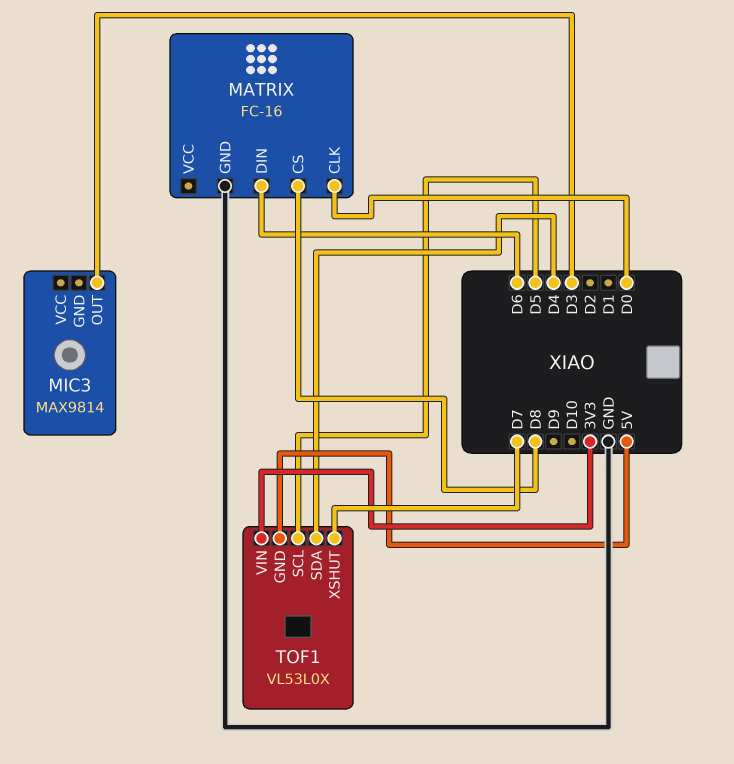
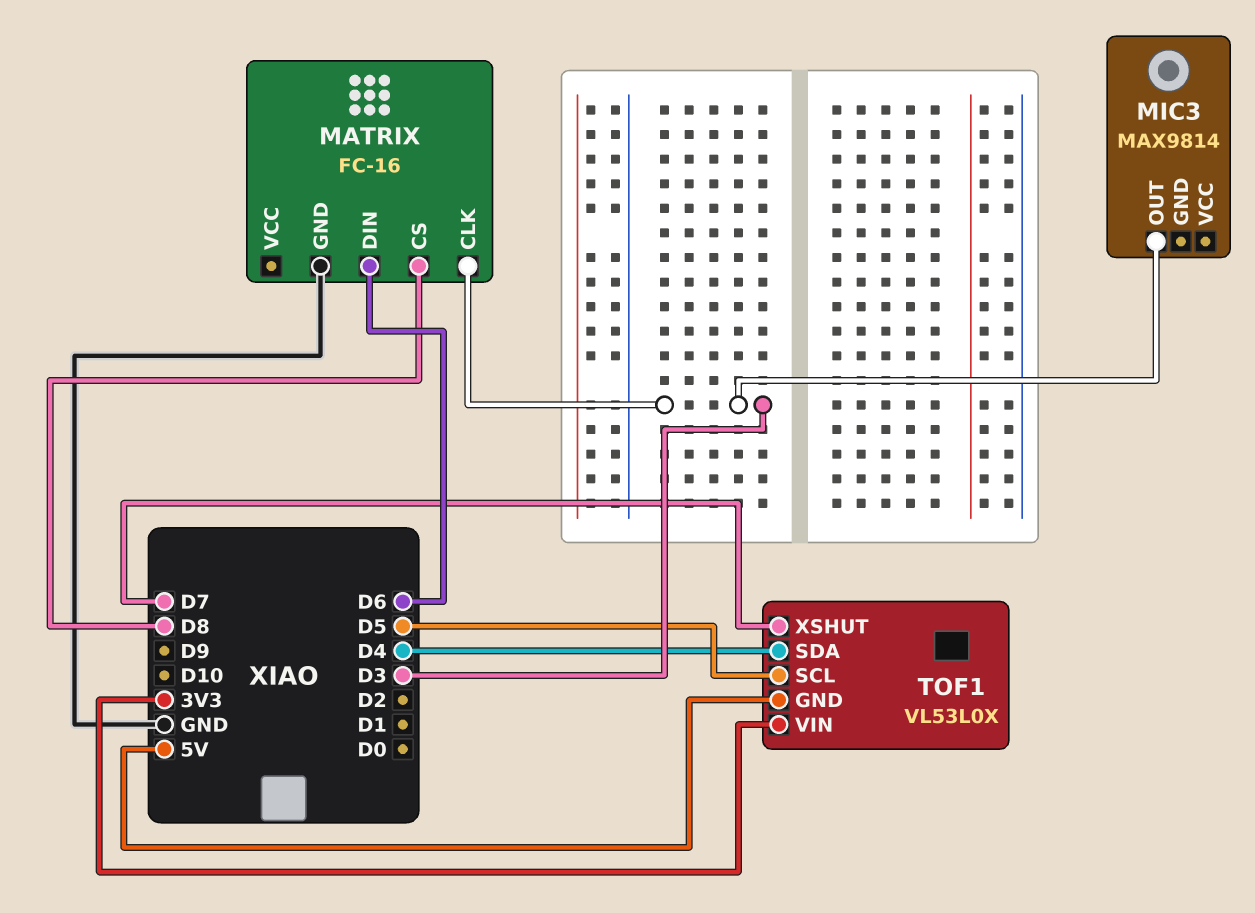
MATRIX pin CLK: D0 -> D3

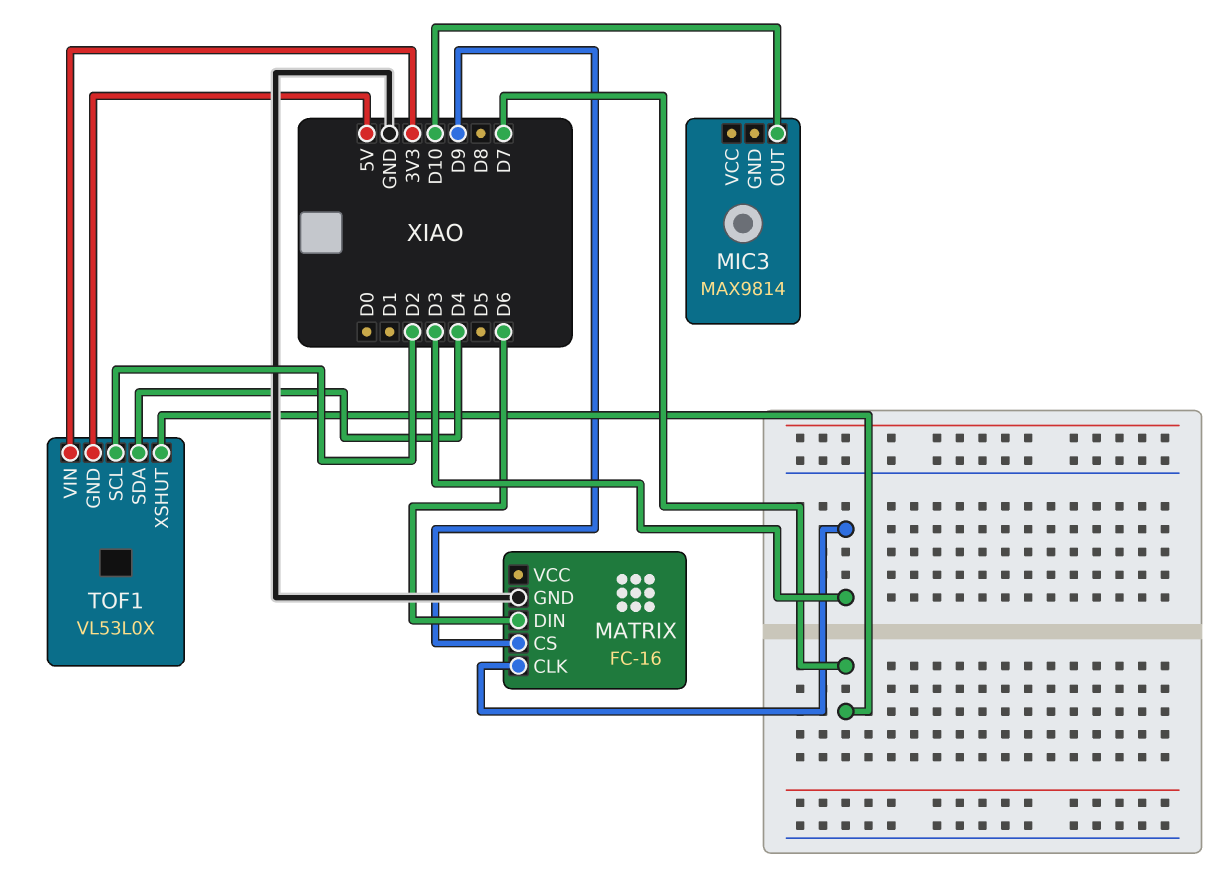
MATRIX pin CS: D8 -> D9
MIC3 pin OUT: D3 -> D10
TOF1 pin SCL: D5 -> D2

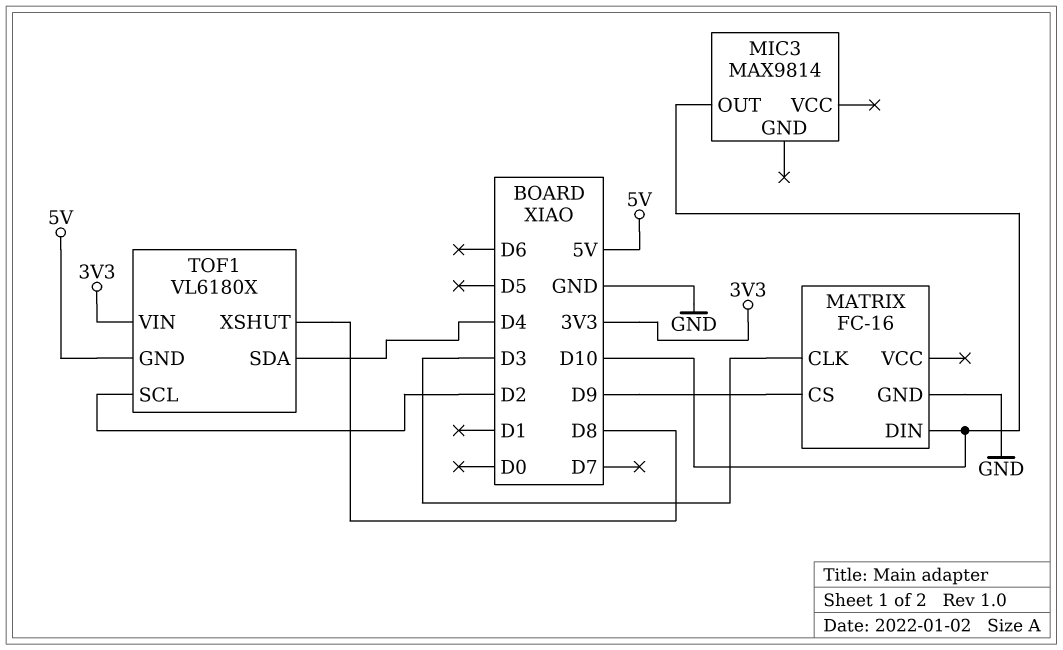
MATRIX pin DIN: D6 -> D10
TOF1: VL53L0X -> VL6180X
TOF1 pin XSHUT: D7 -> D8

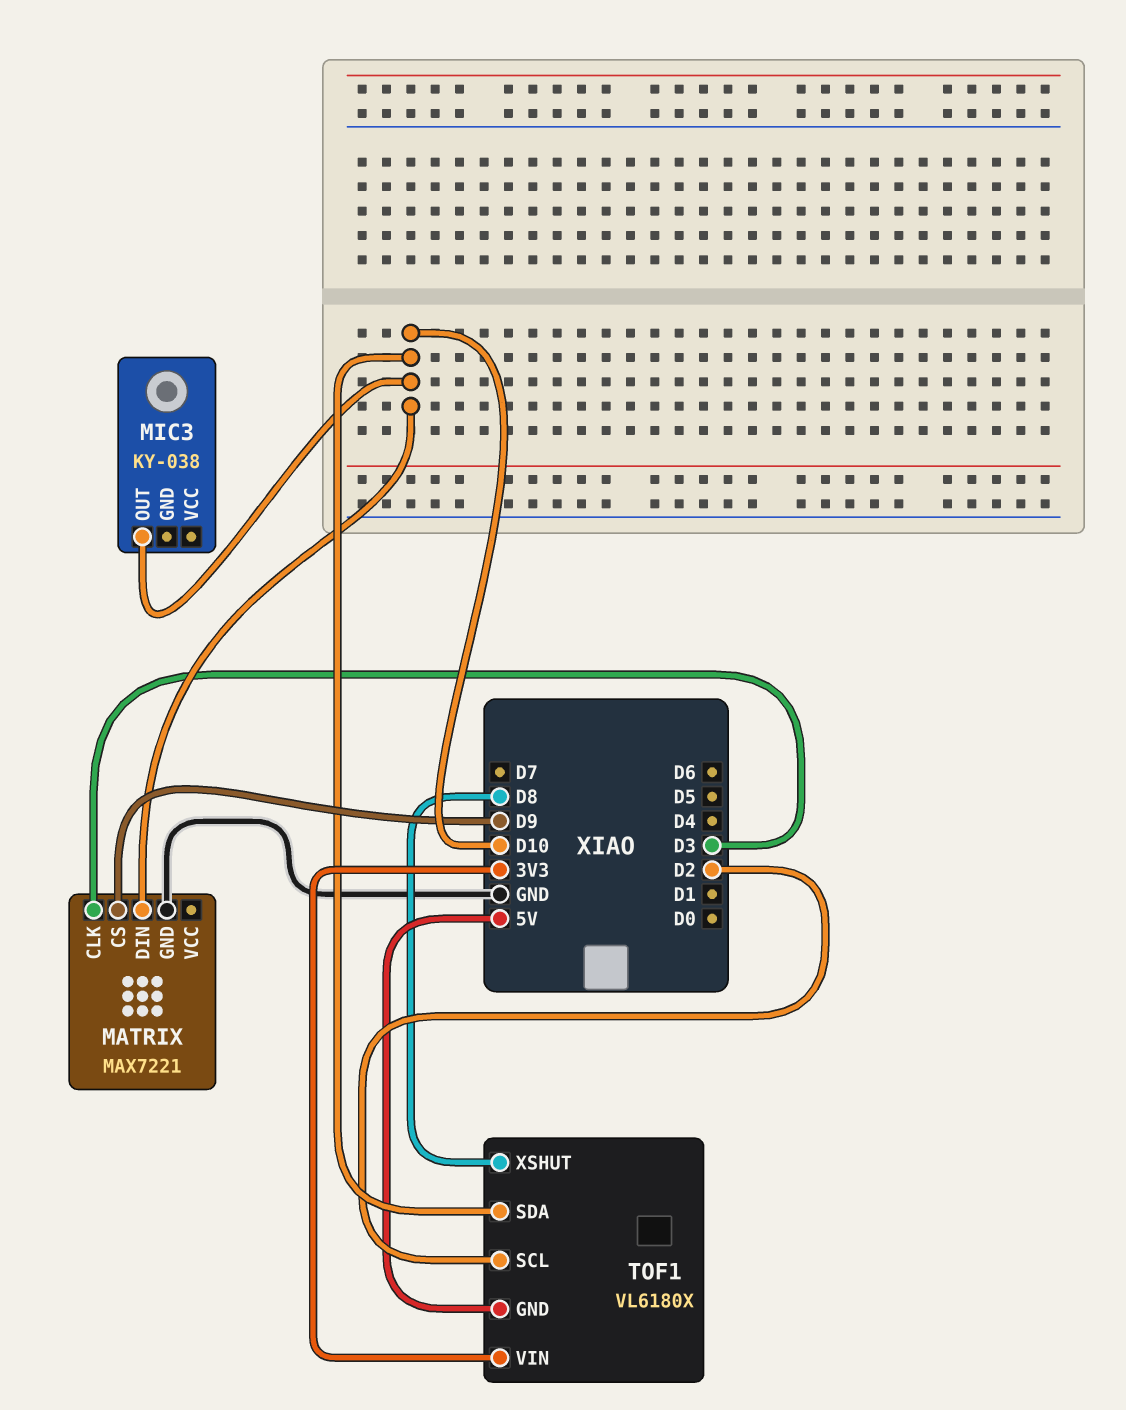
MATRIX: FC-16 -> MAX7221
MIC3: MAX9814 -> KY-038
TOF1 pin SDA: D4 -> D10

